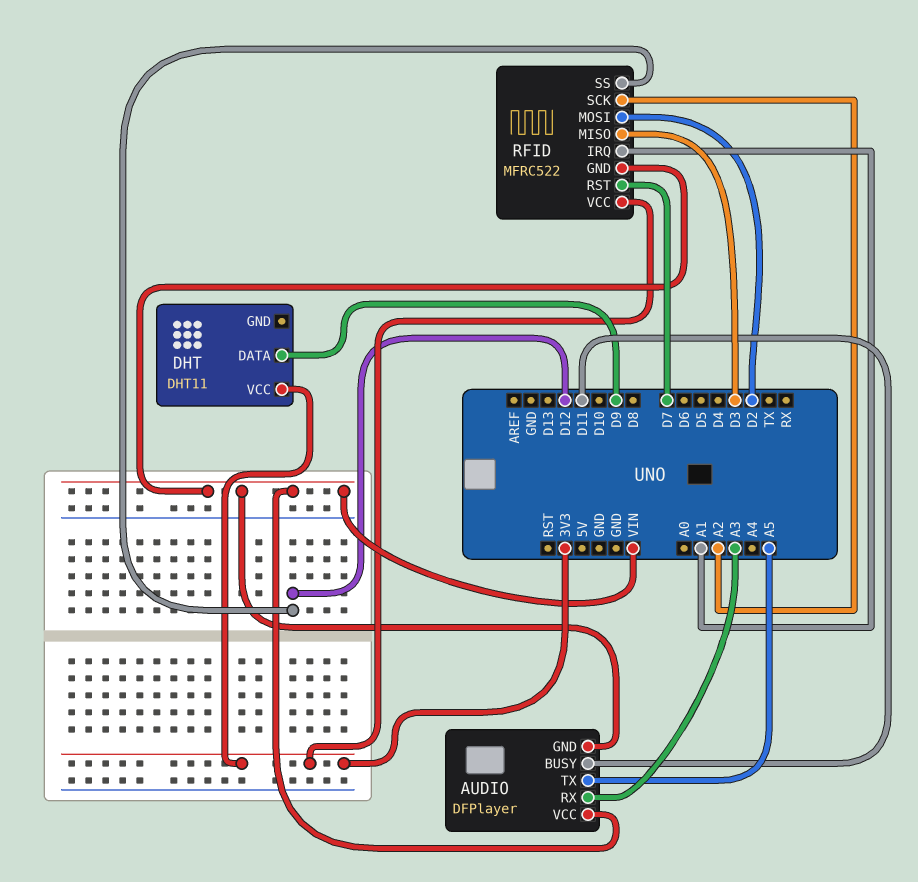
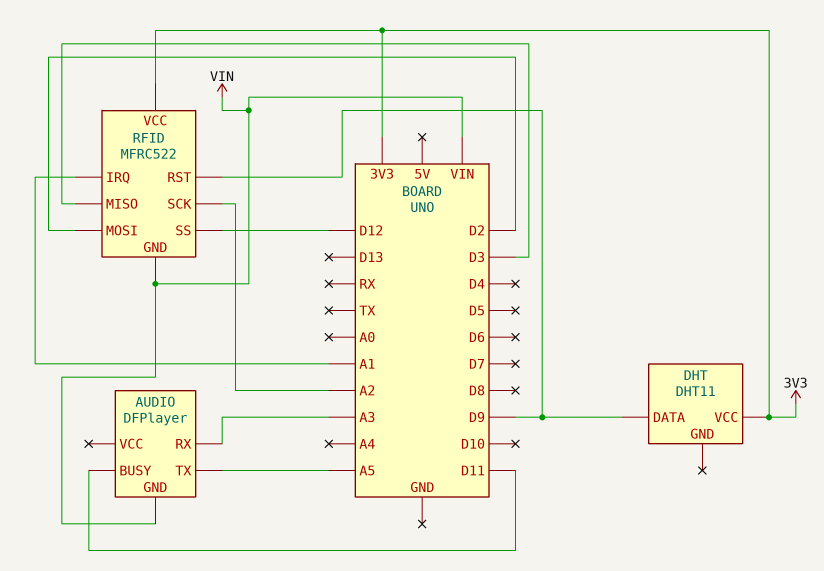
AUDIO pin VCC: VIN -> none
RFID pin RST: D7 -> D9

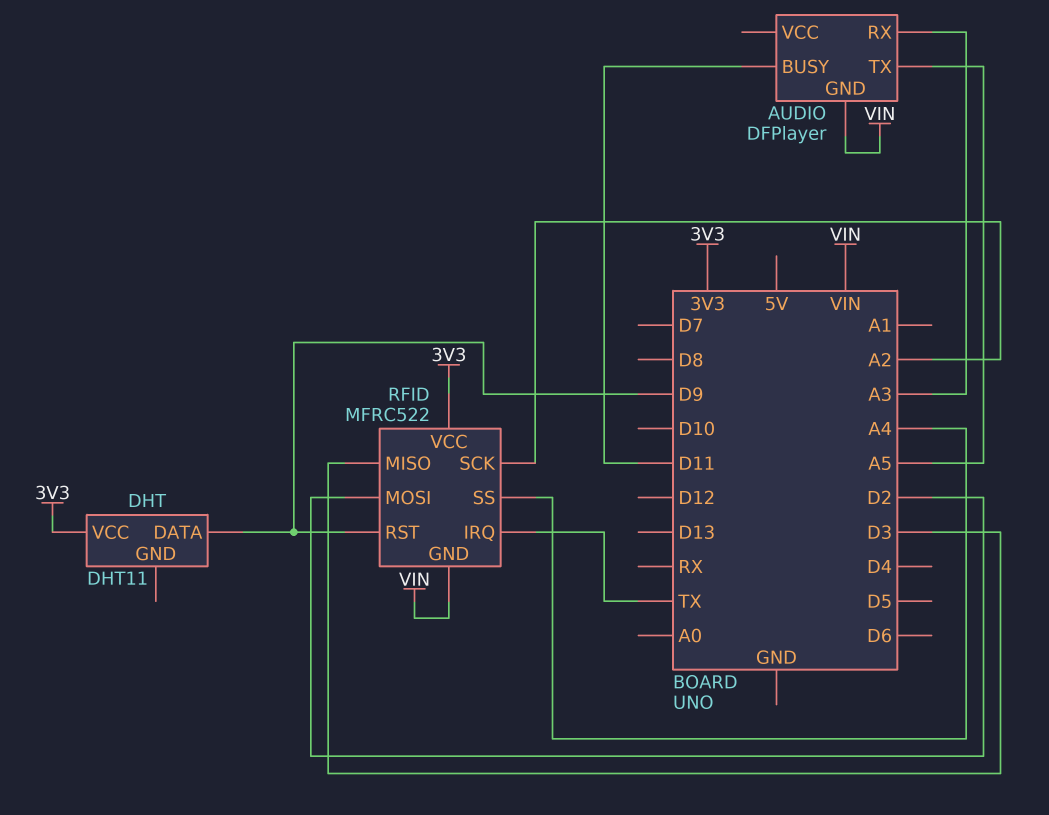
RFID pin IRQ: A1 -> TX
RFID pin SS: D12 -> A4

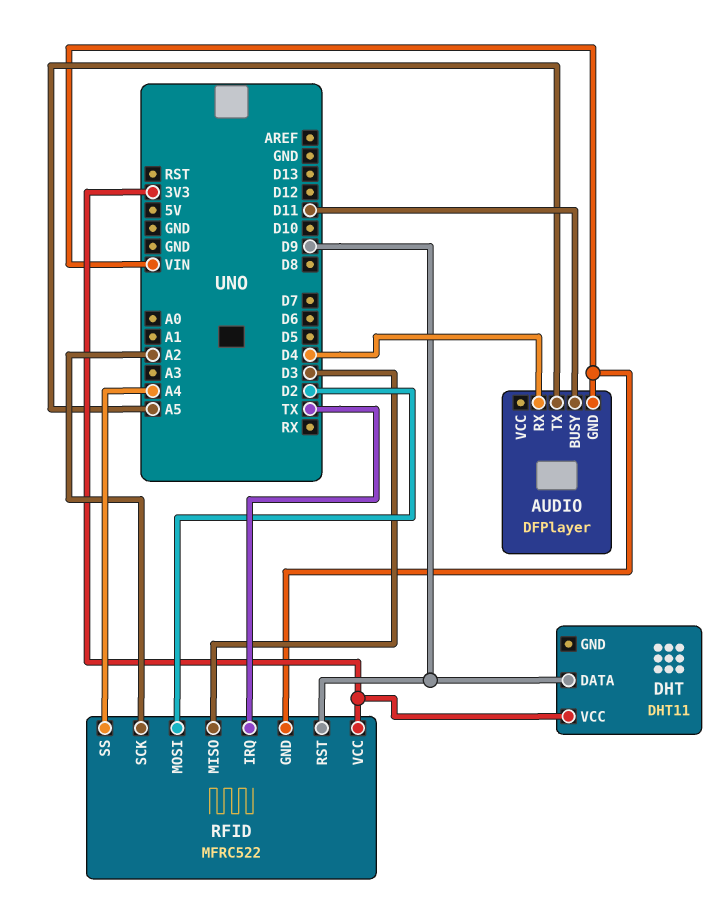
AUDIO pin RX: A3 -> D4

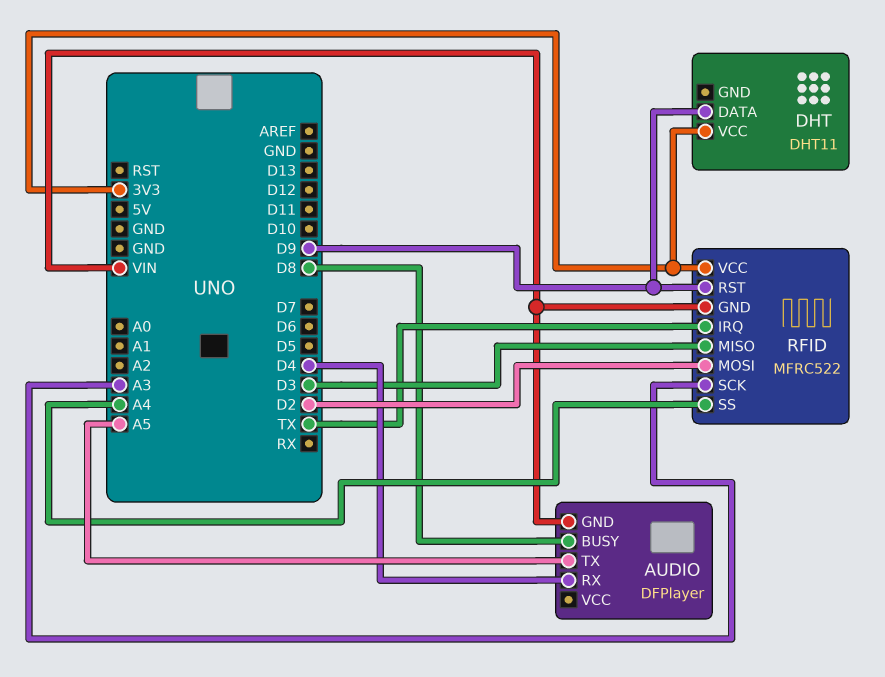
AUDIO pin BUSY: D11 -> D8
RFID pin SCK: A2 -> A3

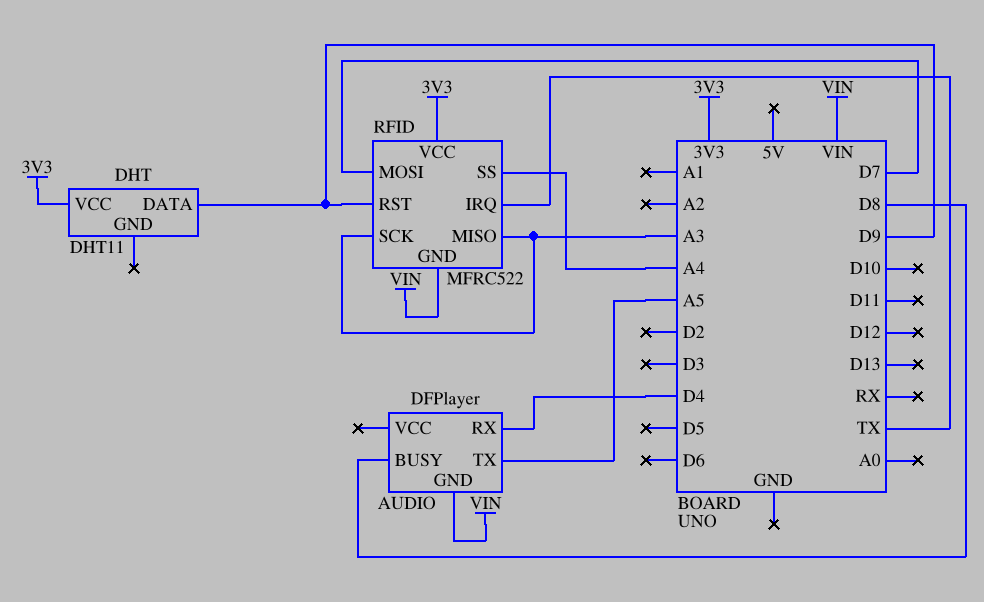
RFID pin MISO: D3 -> A3
RFID pin MOSI: D2 -> D7

